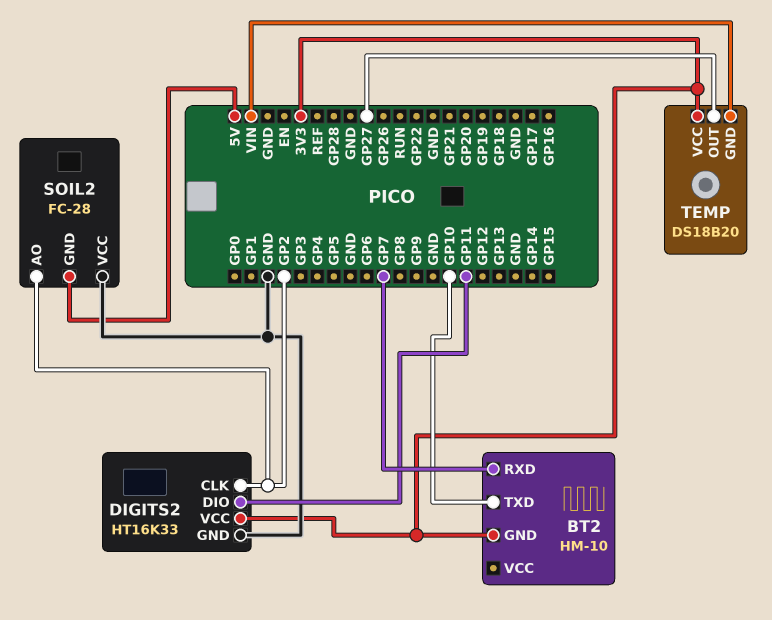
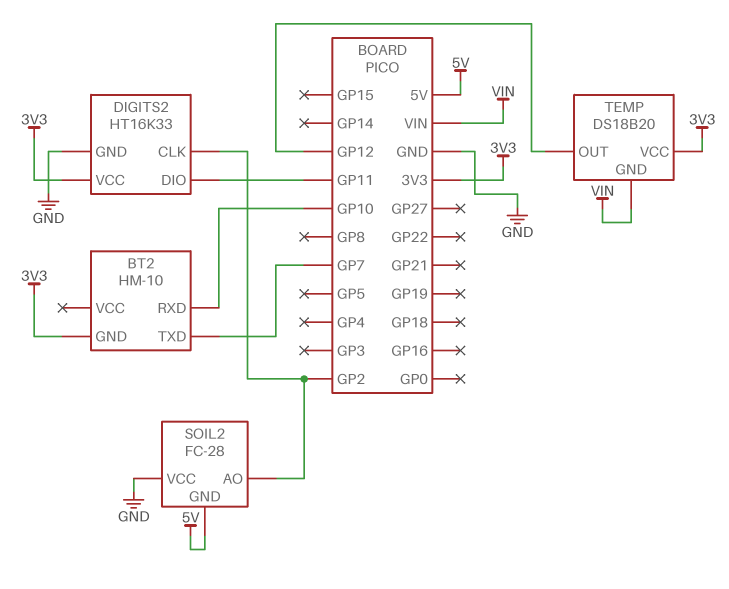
BT2 pin RXD: GP7 -> GP10
BT2 pin TXD: GP10 -> GP7
TEMP pin OUT: GP27 -> GP12

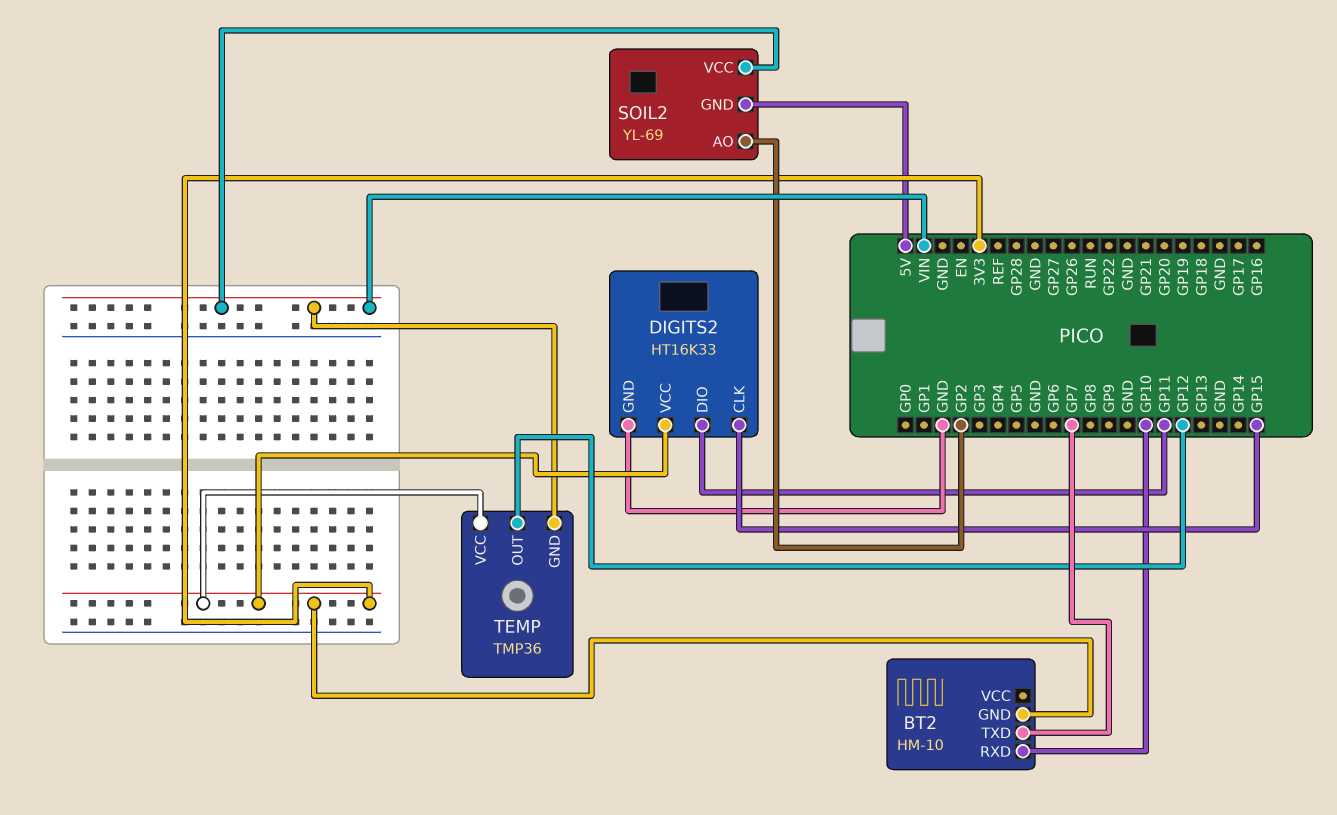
DIGITS2 pin CLK: GP2 -> GP15
SOIL2: FC-28 -> YL-69
SOIL2 pin VCC: GND -> VIN
TEMP: DS18B20 -> TMP36

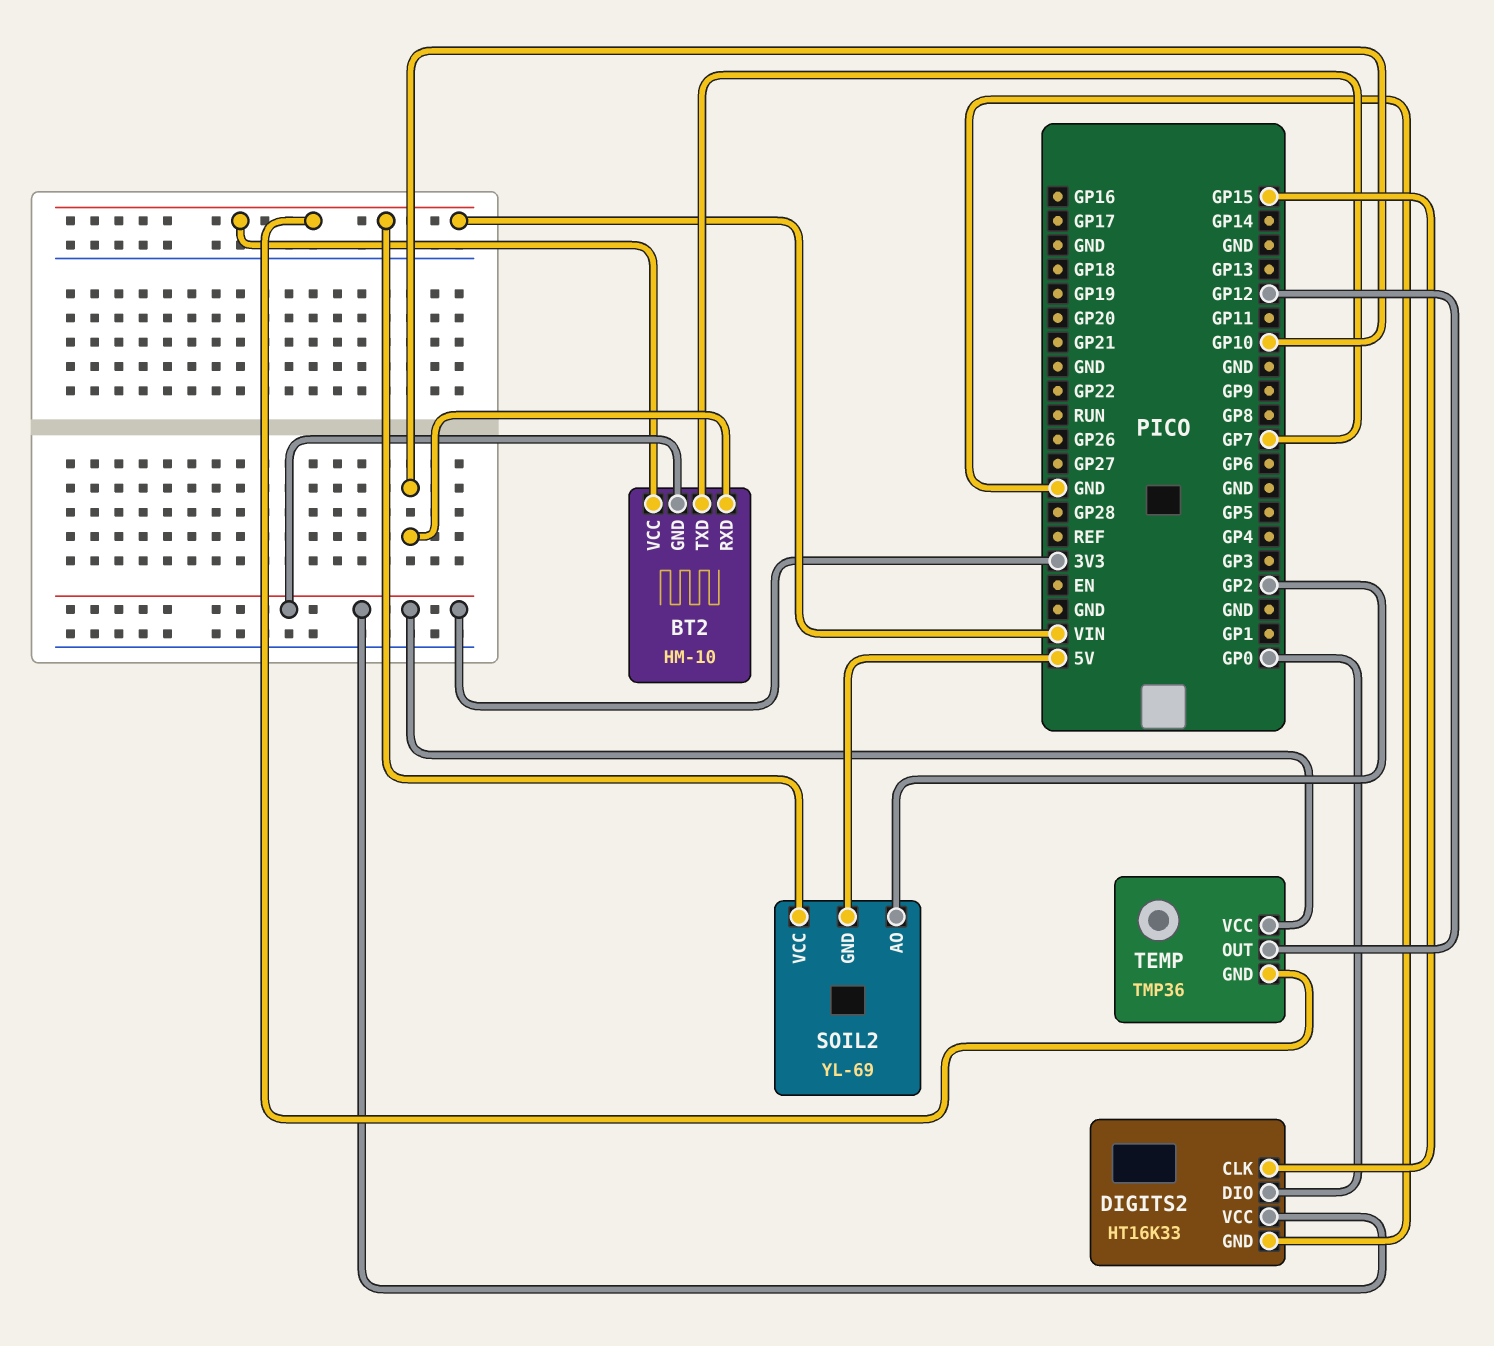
BT2 pin VCC: none -> VIN
DIGITS2 pin DIO: GP11 -> GP0

